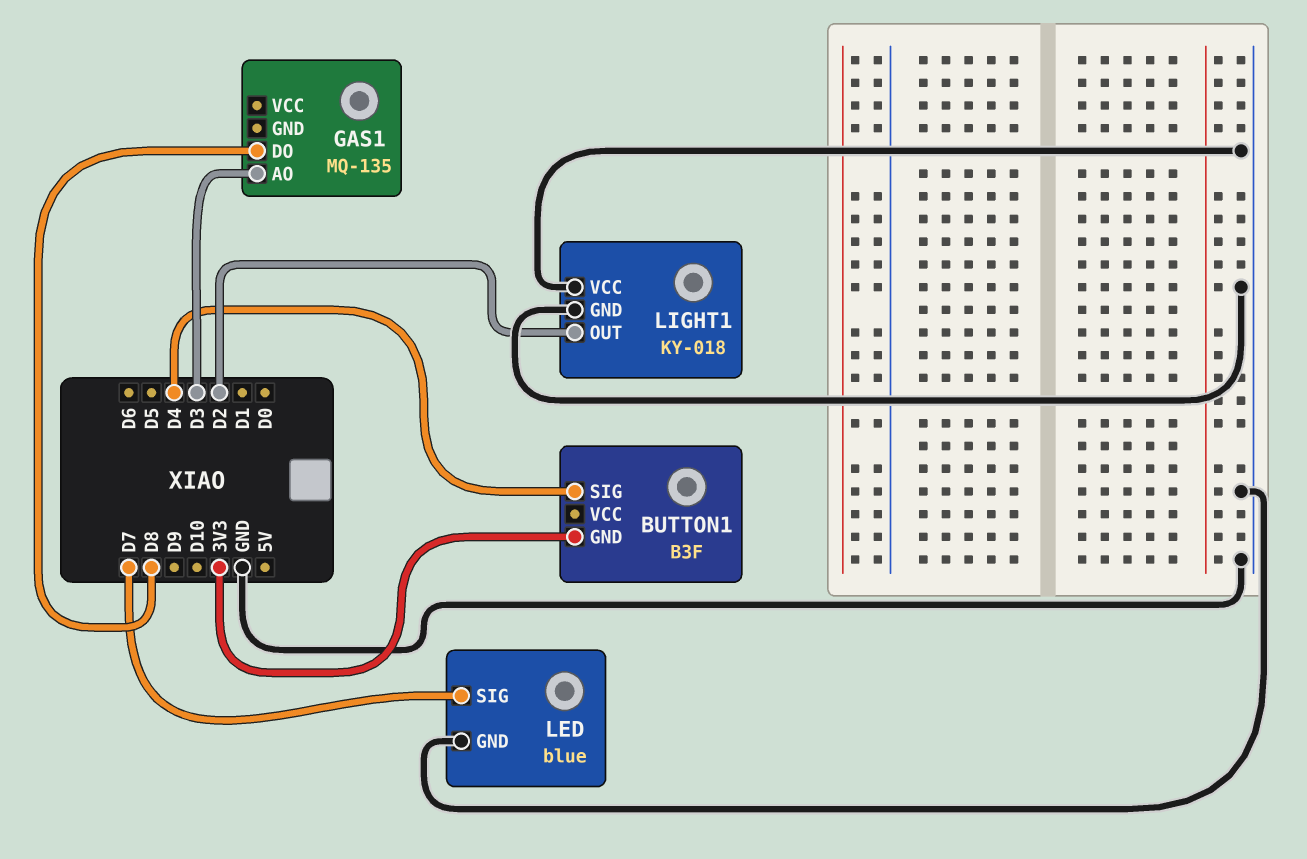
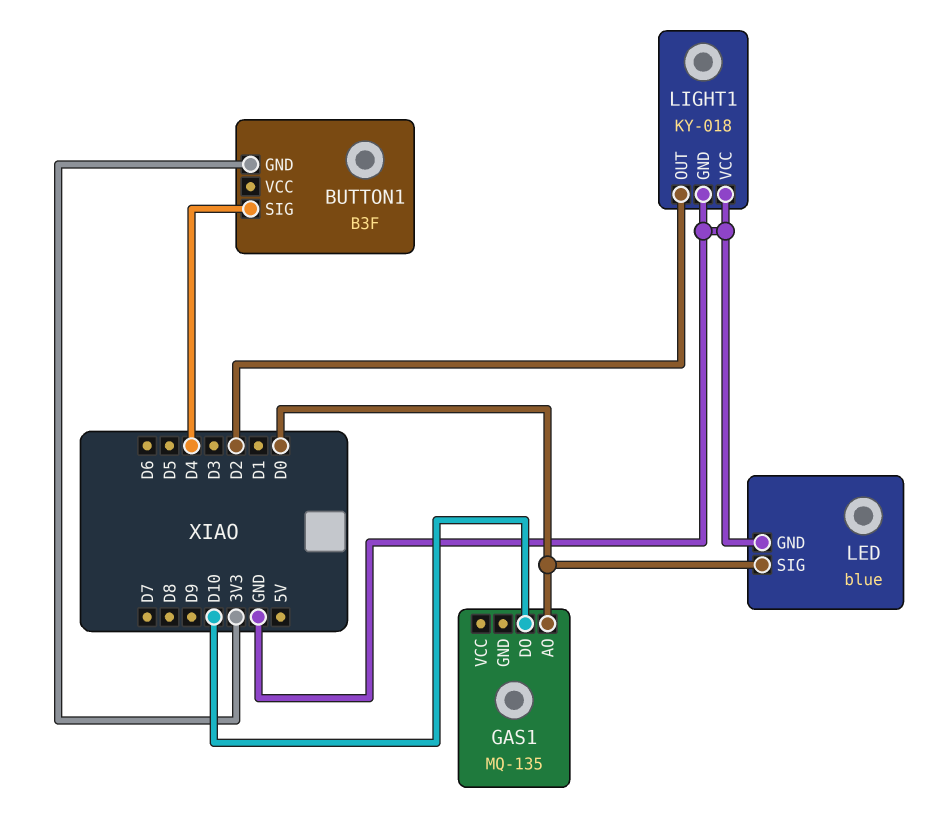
GAS1 pin AO: D3 -> D0
GAS1 pin DO: D8 -> D10
LED pin SIG: D7 -> D0

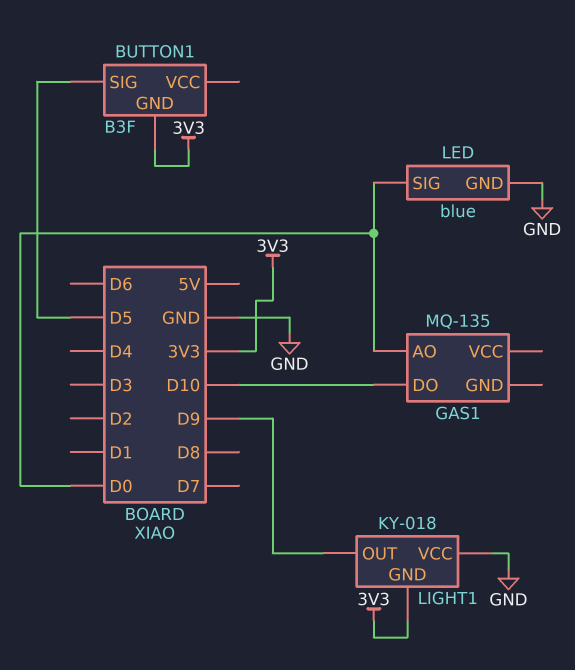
BUTTON1 pin SIG: D4 -> D5
LIGHT1 pin GND: GND -> 3V3
LIGHT1 pin OUT: D2 -> D9

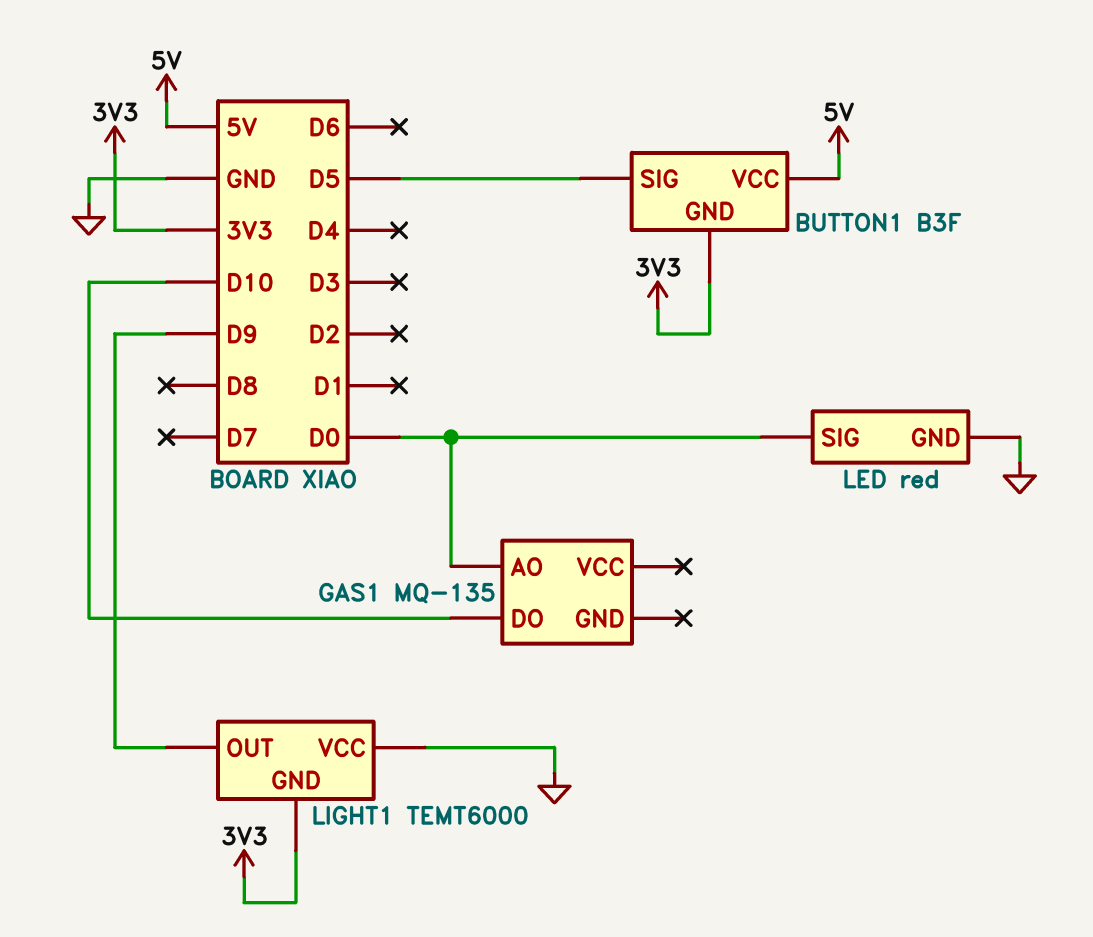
BUTTON1 pin VCC: none -> 5V
LED: blue -> red
LIGHT1: KY-018 -> TEMT6000

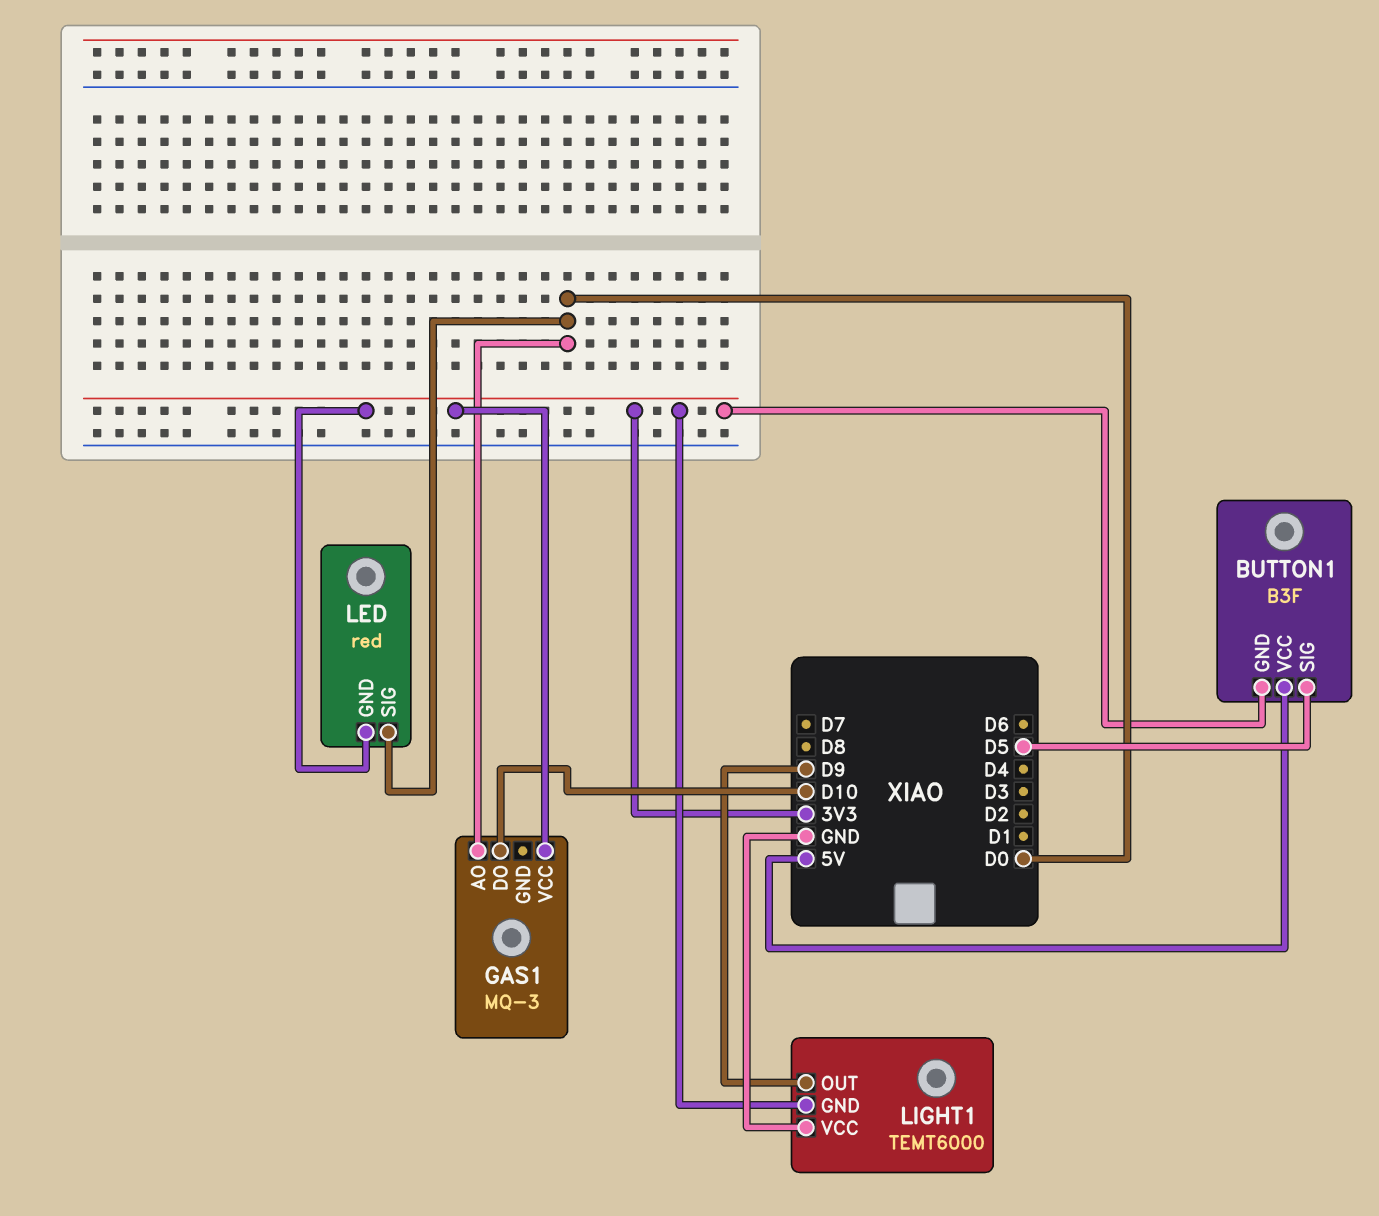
GAS1: MQ-135 -> MQ-3
GAS1 pin VCC: none -> 3V3
LED pin GND: GND -> 3V3

